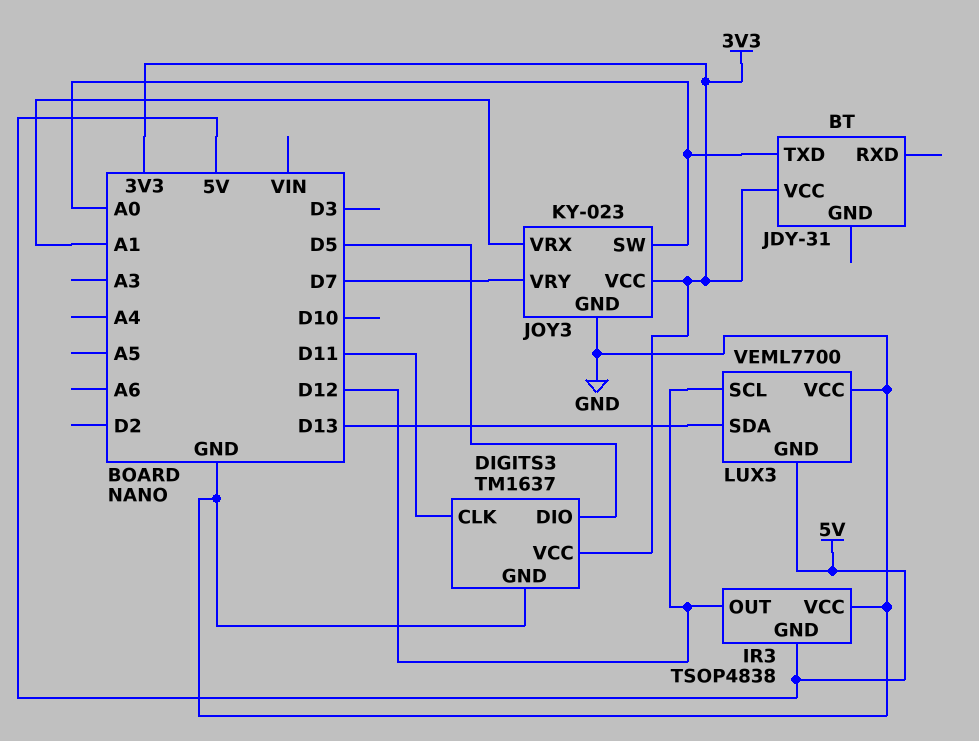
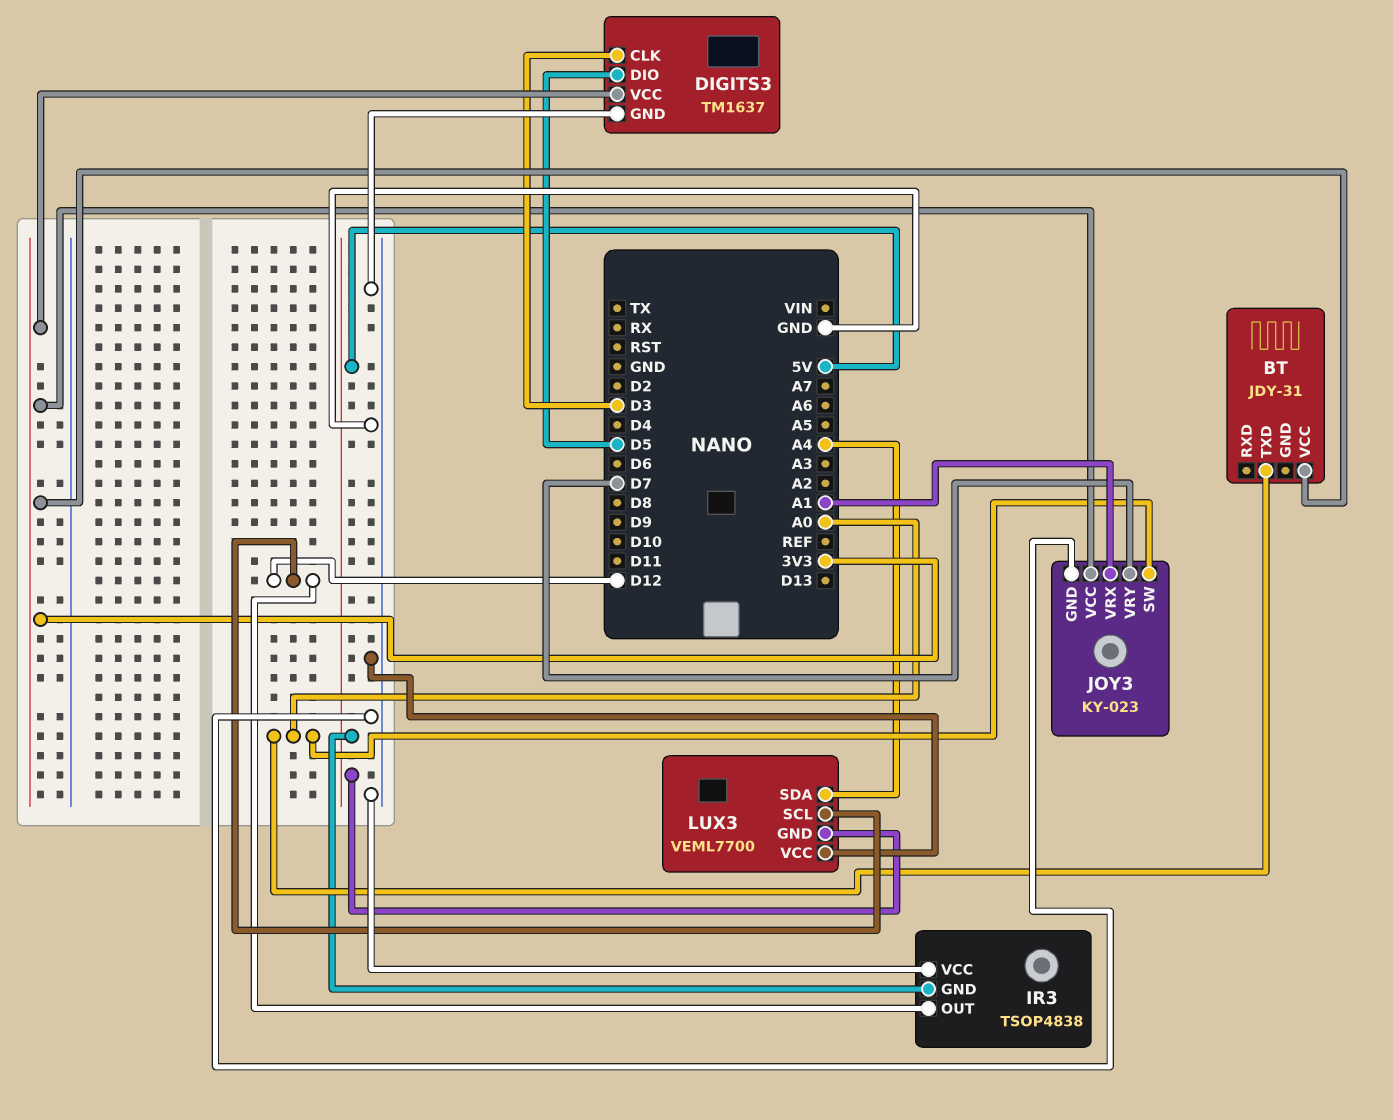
DIGITS3 pin CLK: D11 -> D3
LUX3 pin SDA: D13 -> A4

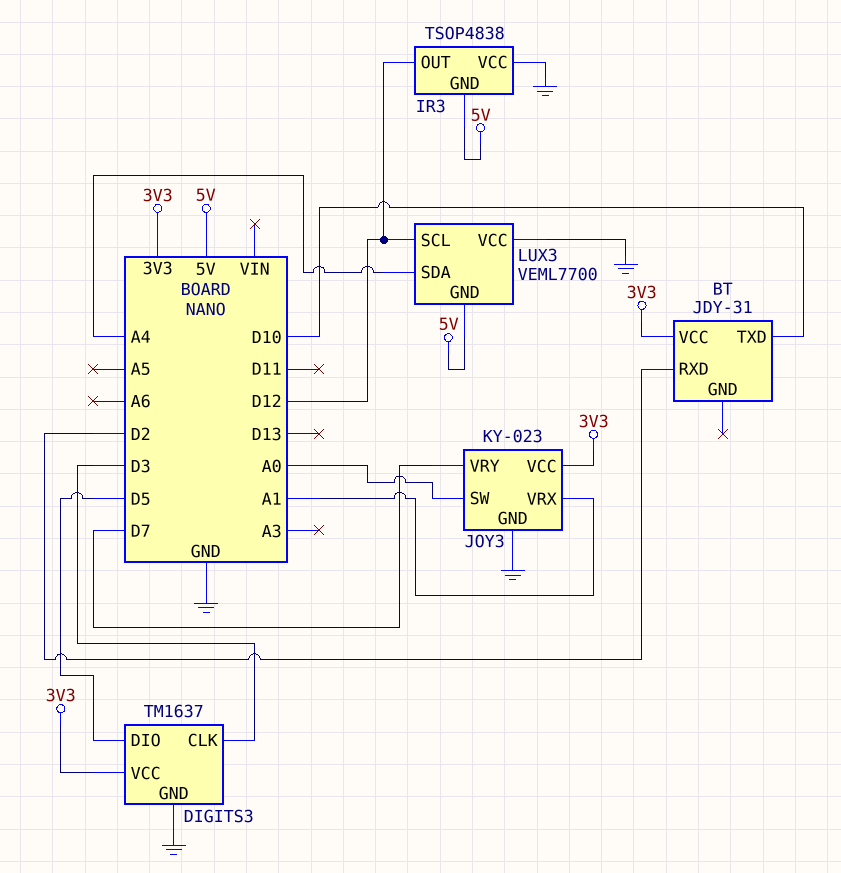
BT pin RXD: none -> D2
BT pin TXD: A0 -> D10

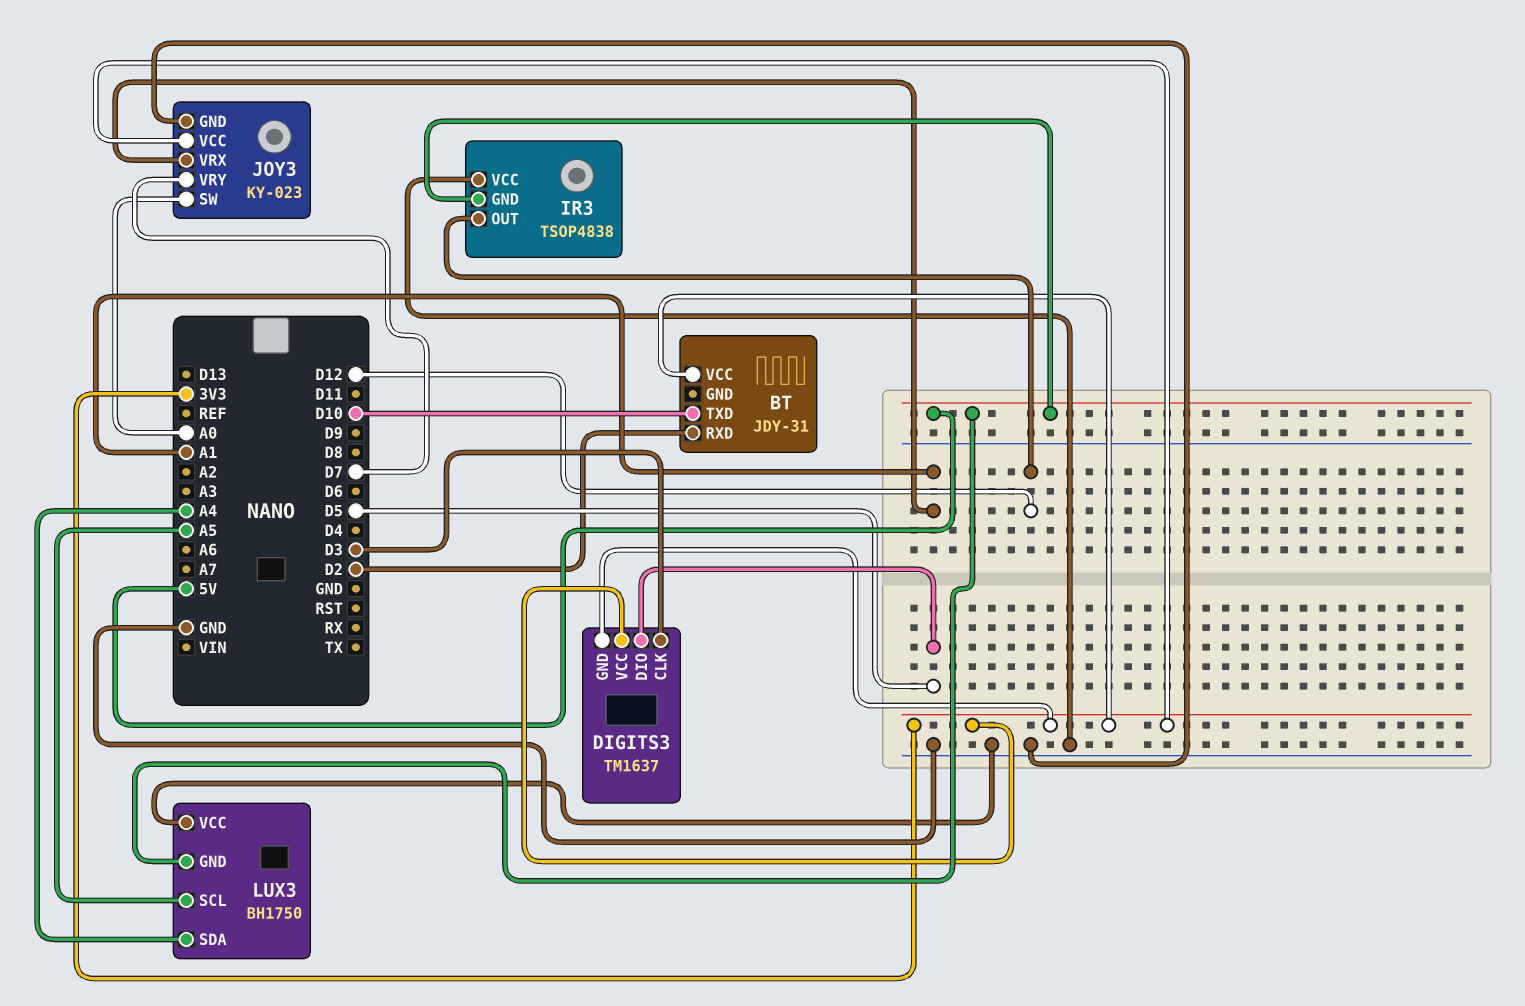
DIGITS3 pin GND: GND -> 3V3
LUX3: VEML7700 -> BH1750
LUX3 pin SCL: D12 -> A5

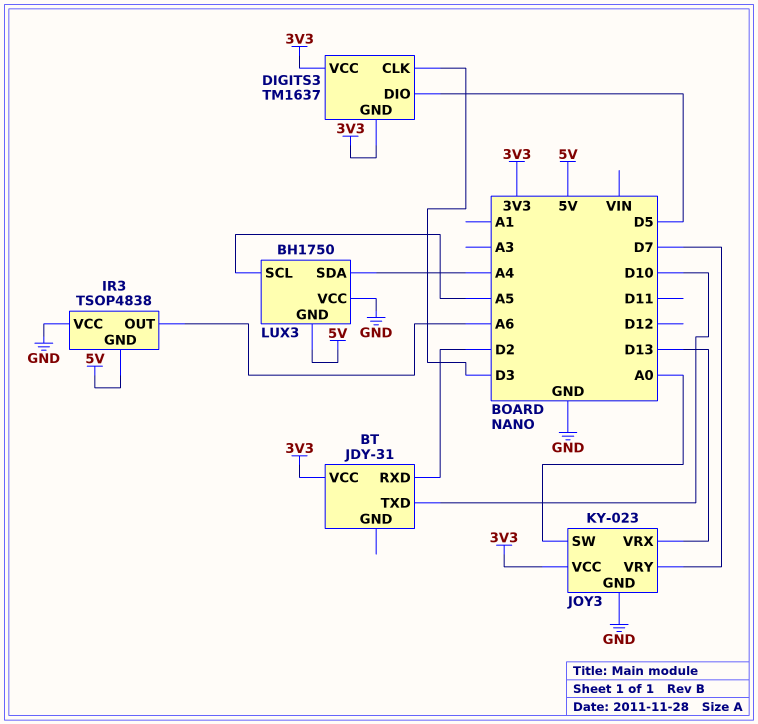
IR3 pin OUT: D12 -> A6
JOY3 pin VRX: A1 -> D13

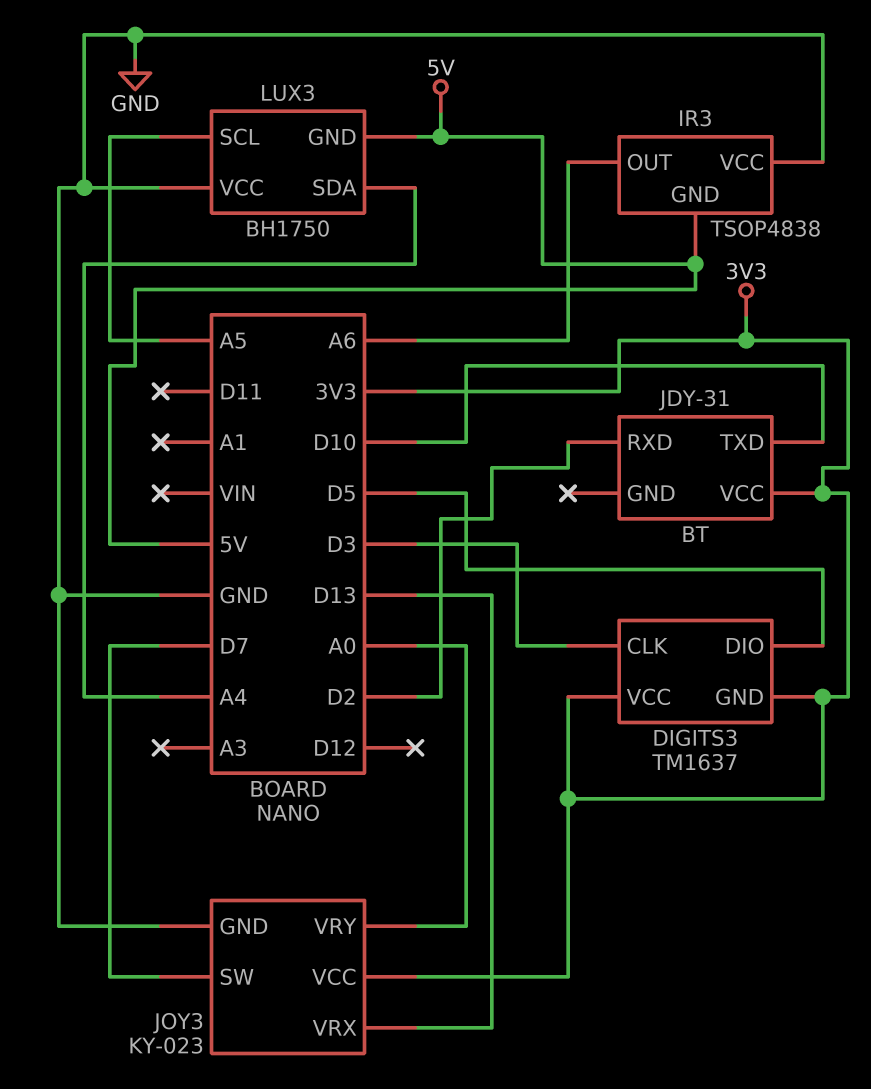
JOY3 pin SW: A0 -> D7
JOY3 pin VRY: D7 -> A0

